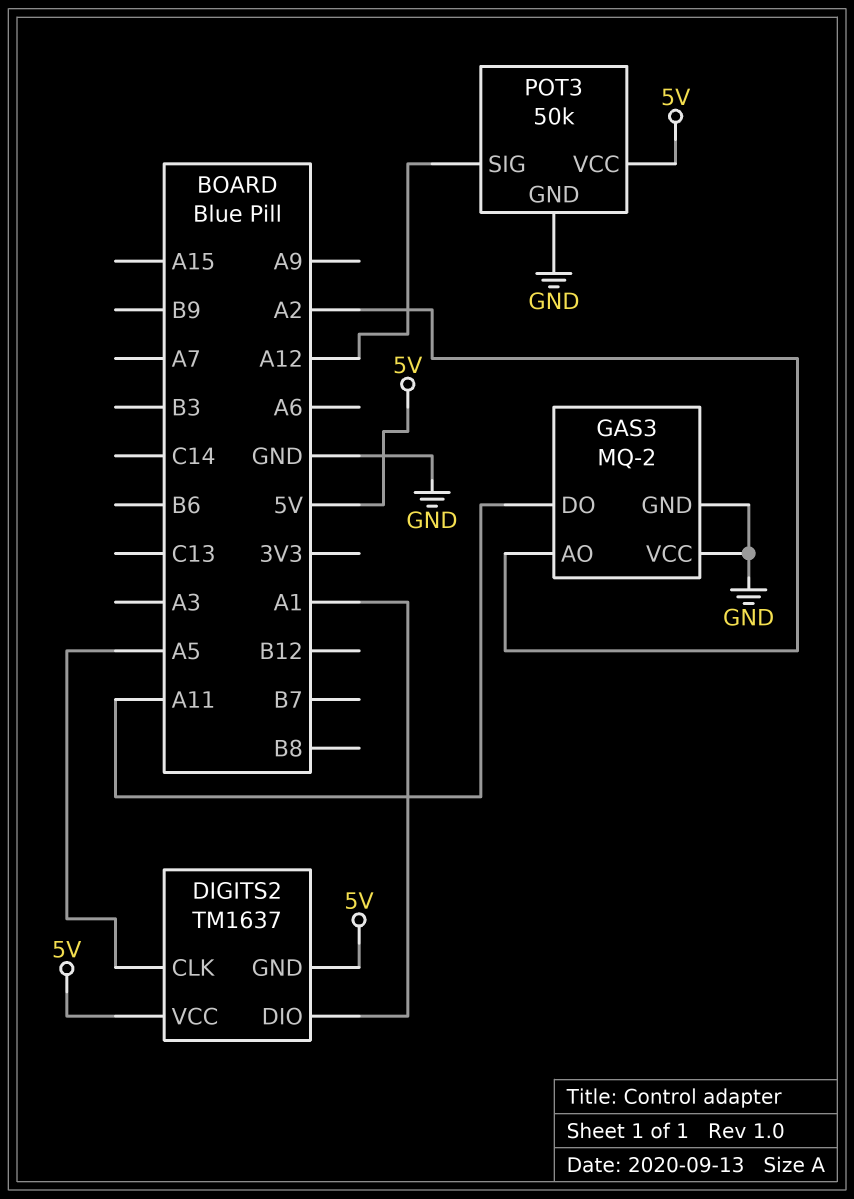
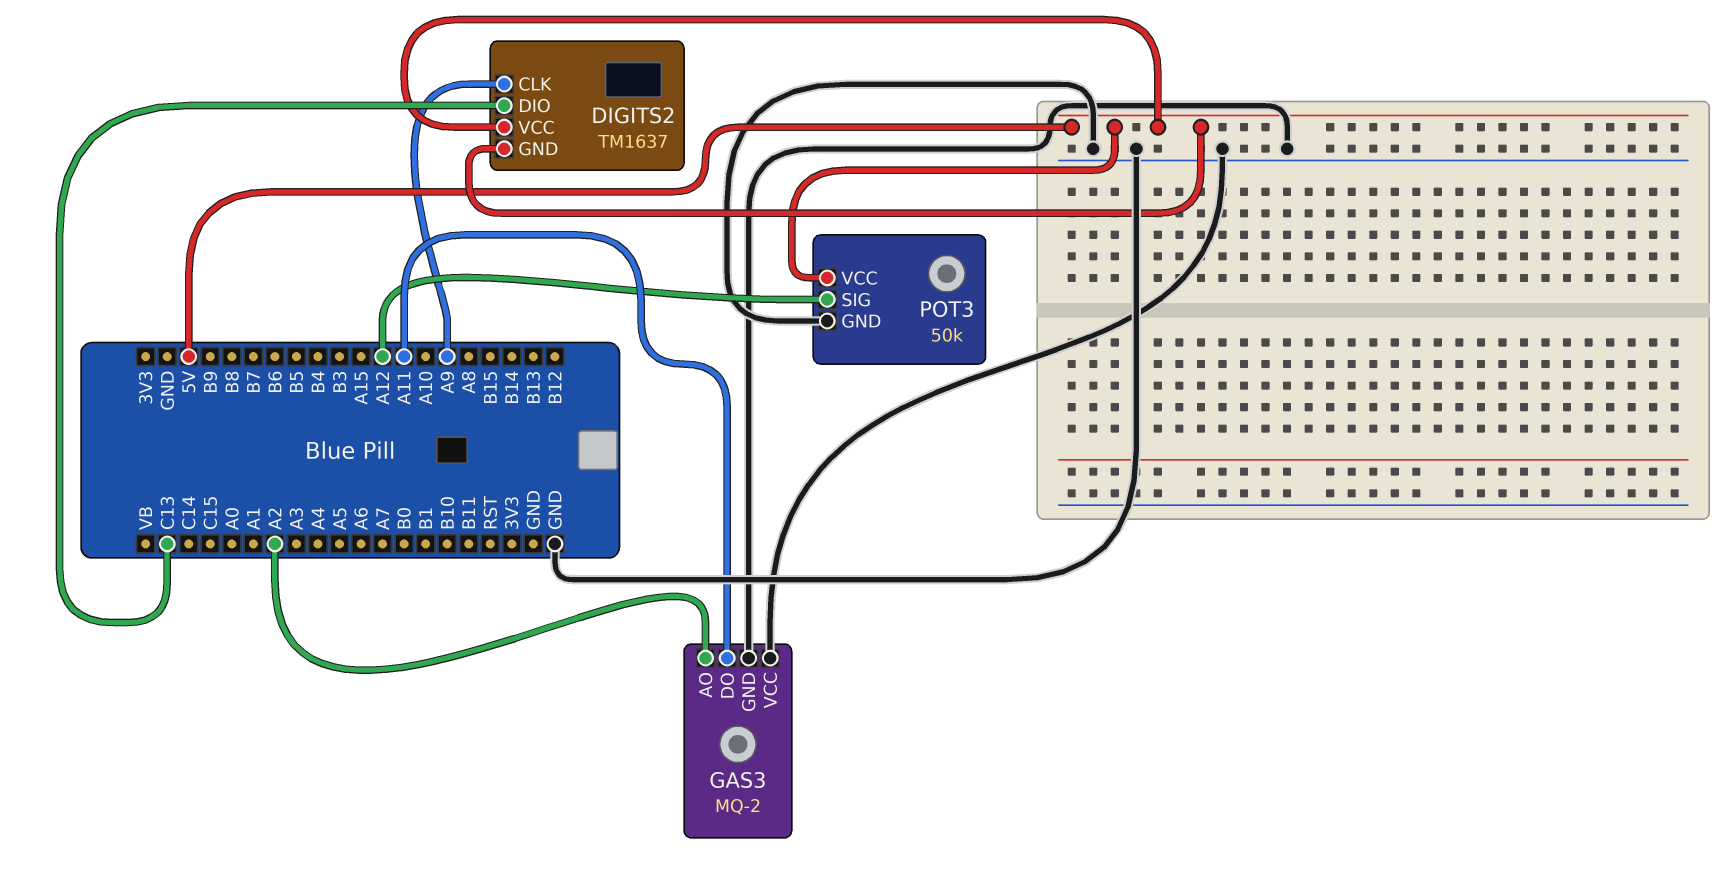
DIGITS2 pin CLK: A5 -> A9
DIGITS2 pin DIO: A1 -> C13

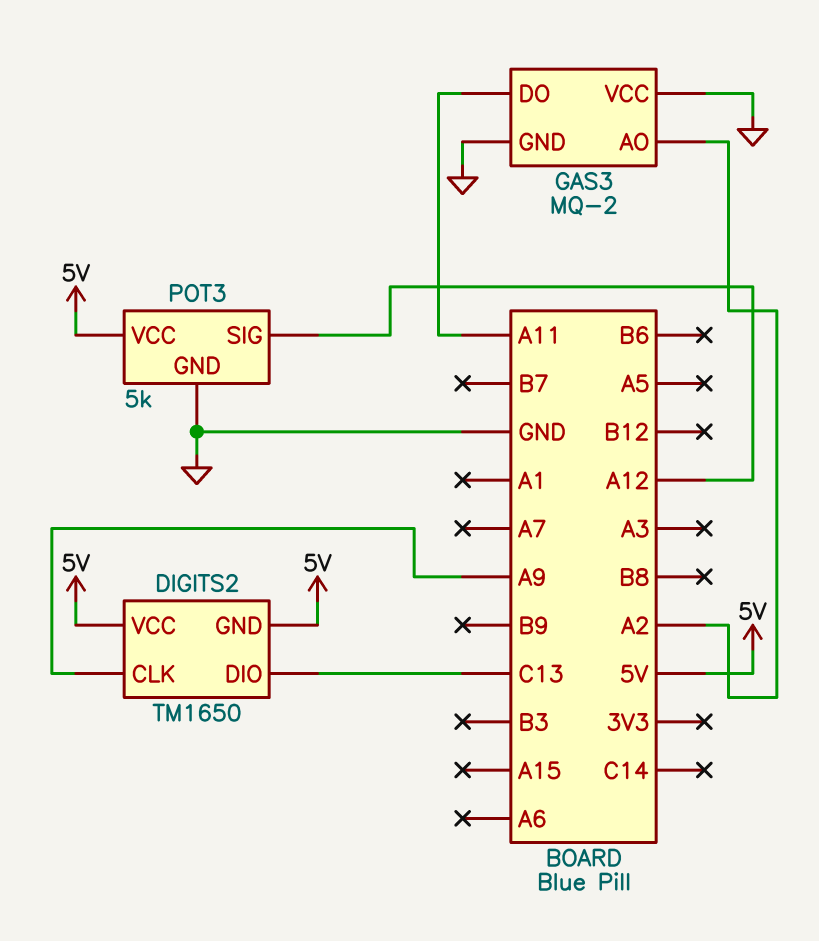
DIGITS2: TM1637 -> TM1650
POT3: 50k -> 5k

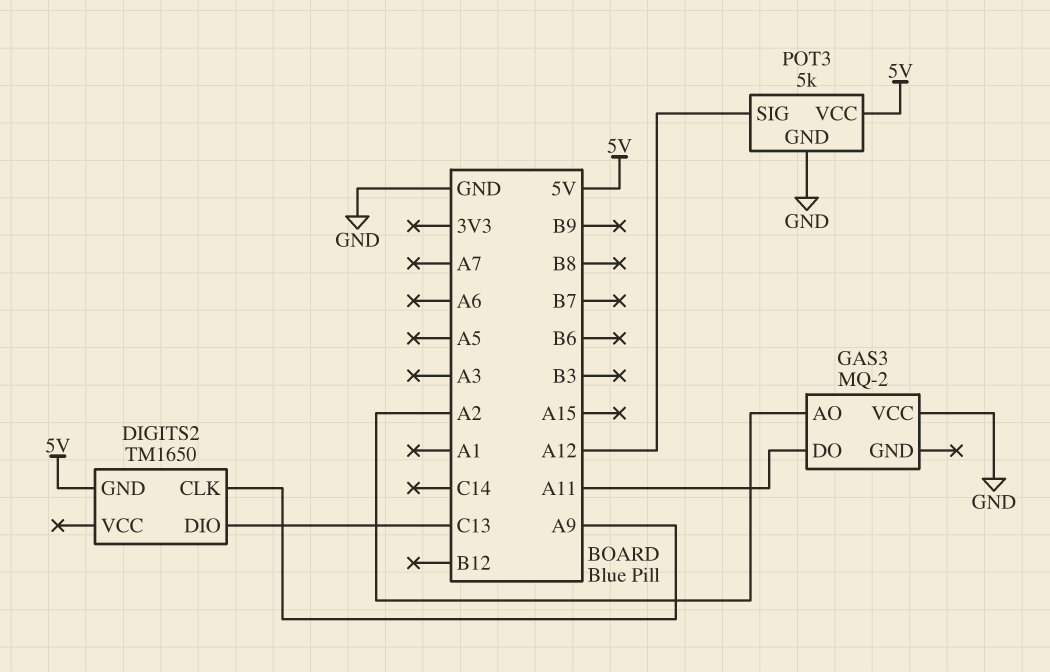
DIGITS2 pin VCC: 5V -> none
GAS3 pin GND: GND -> none

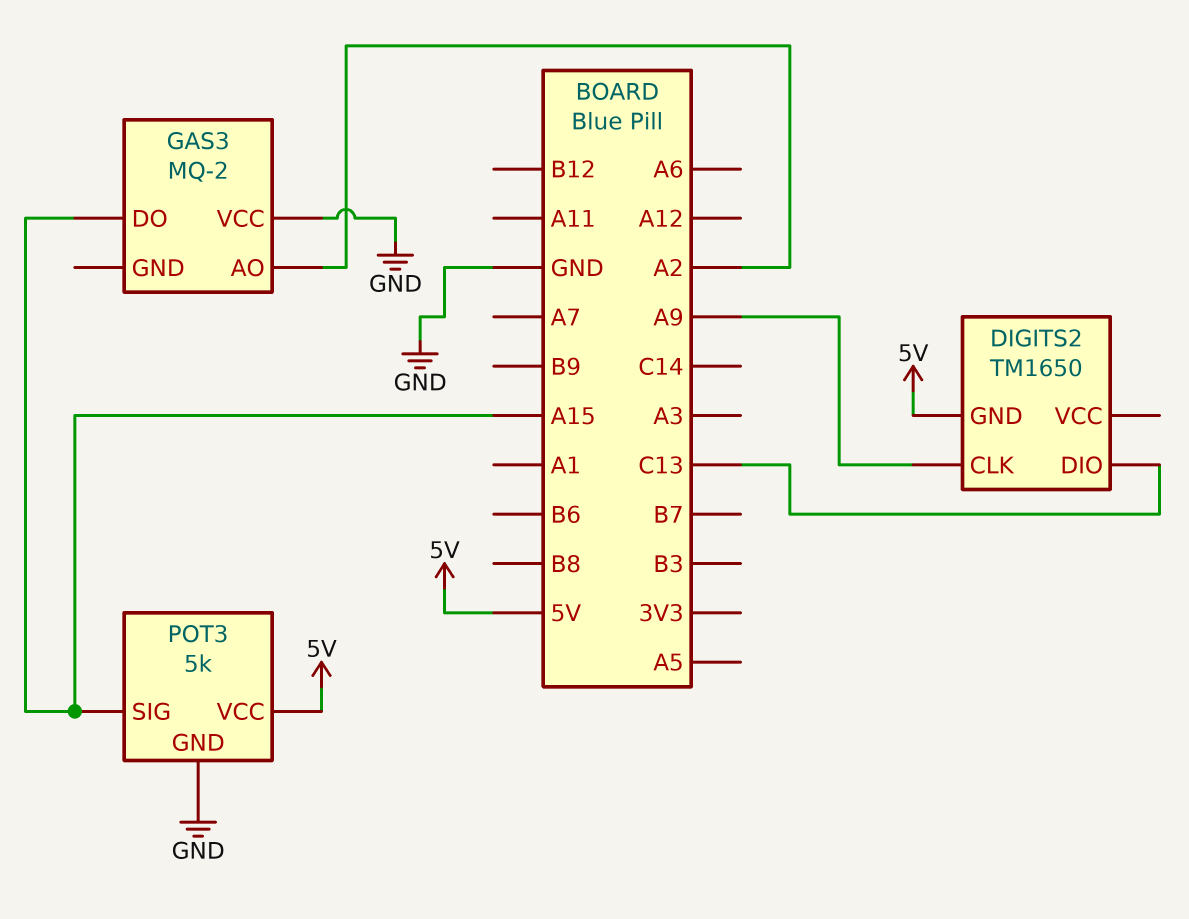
GAS3 pin DO: A11 -> A15
POT3 pin SIG: A12 -> A15

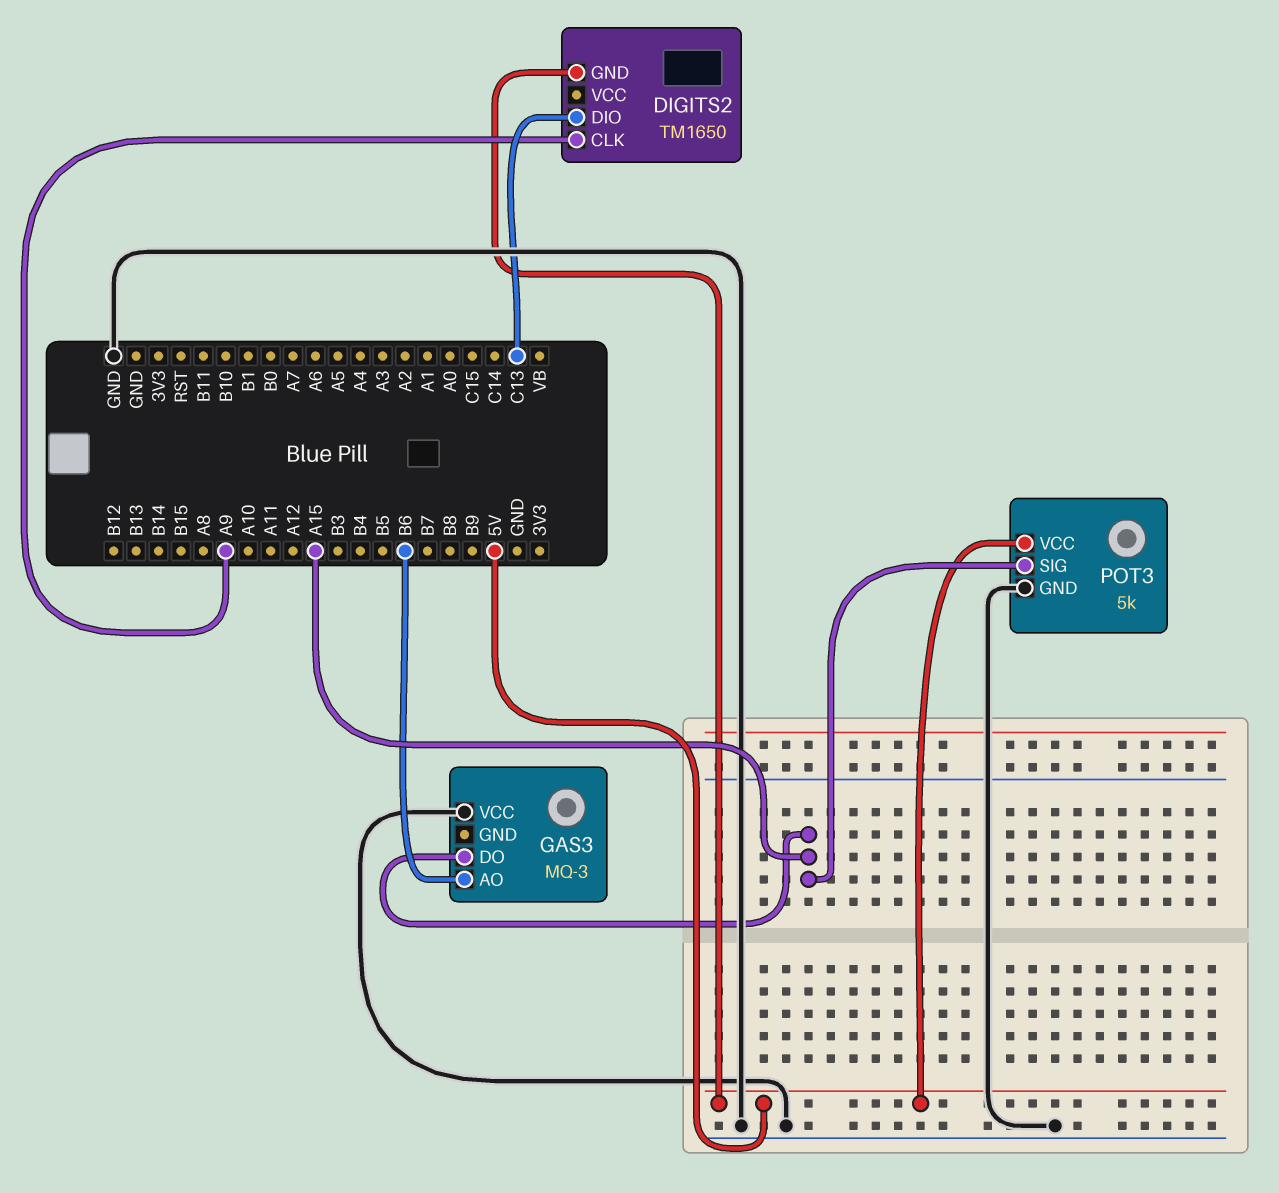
GAS3: MQ-2 -> MQ-3
GAS3 pin AO: A2 -> B6

